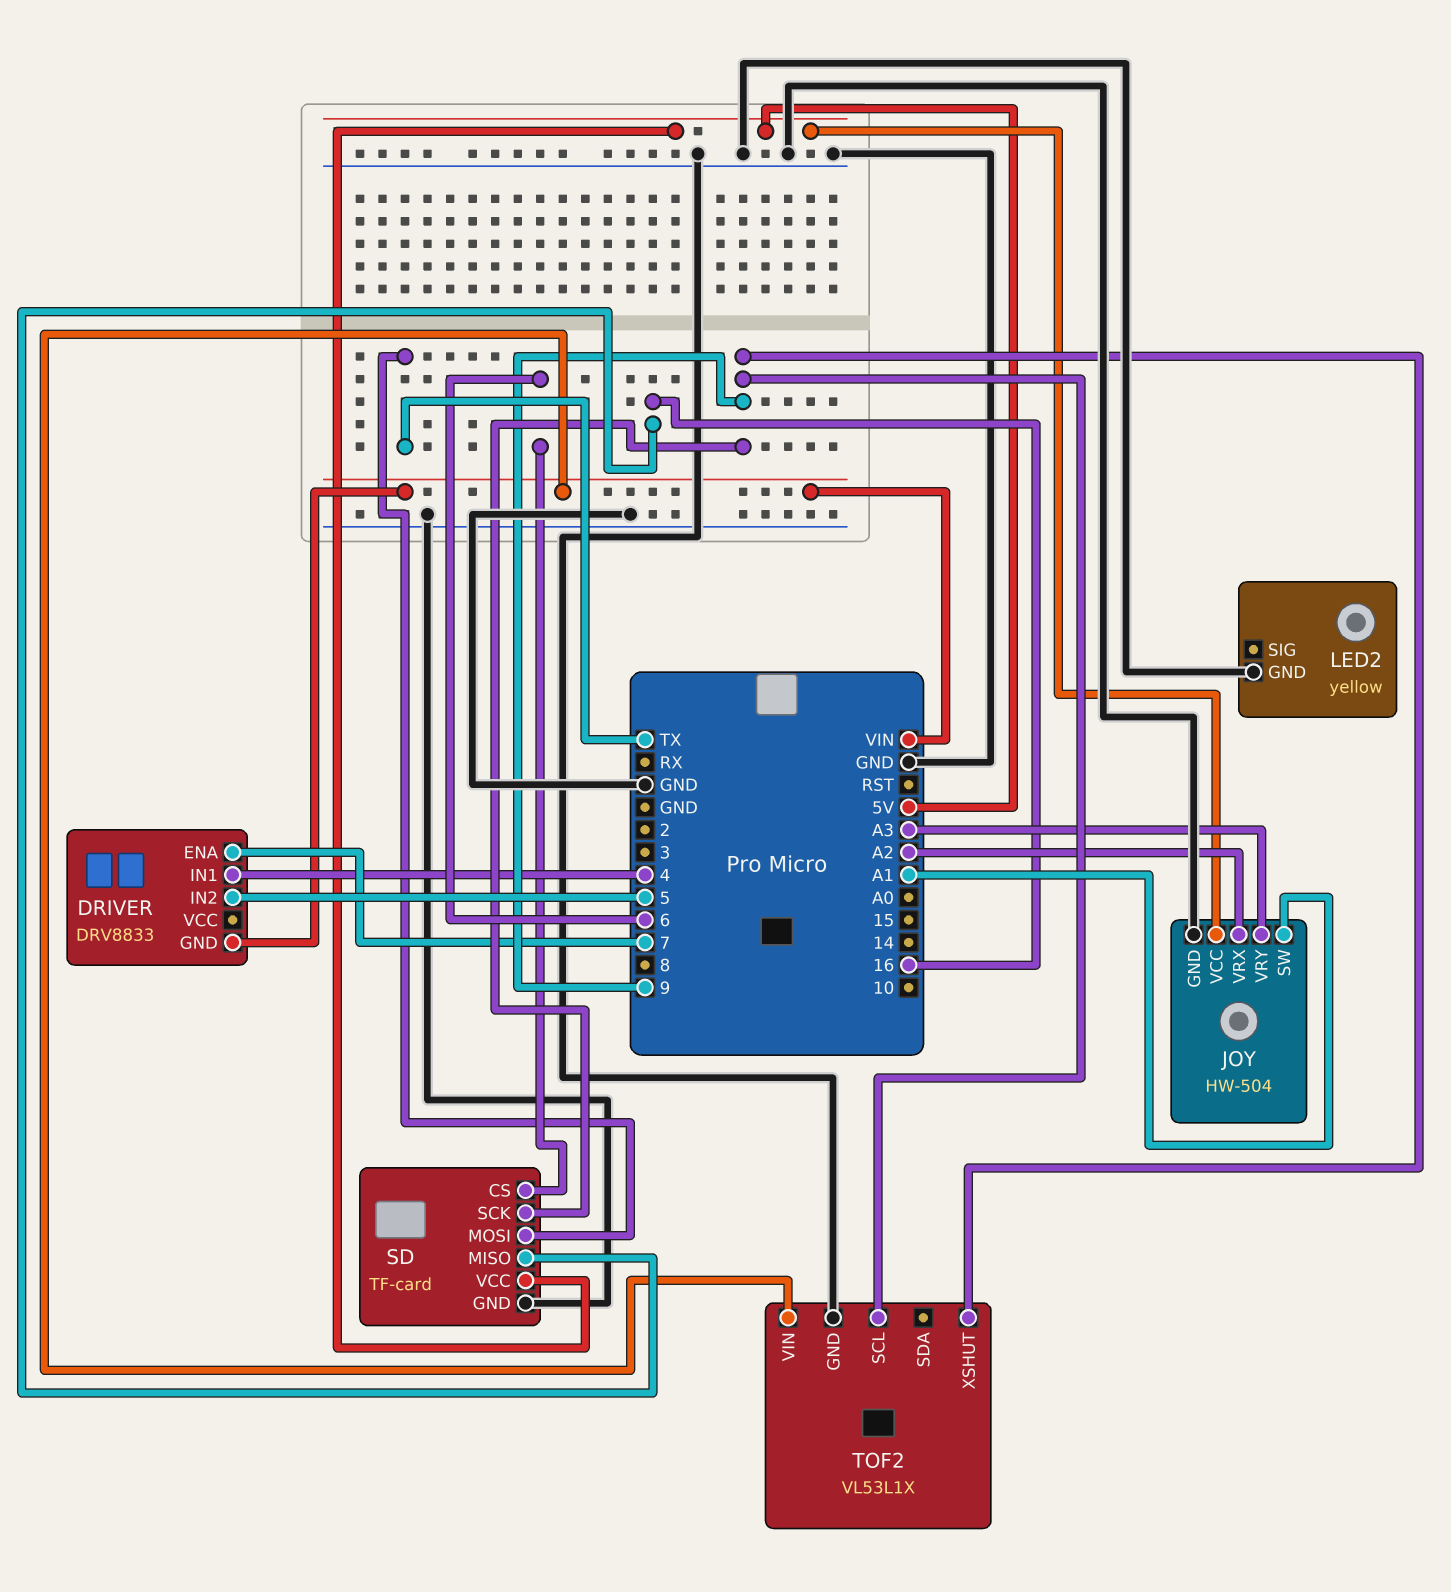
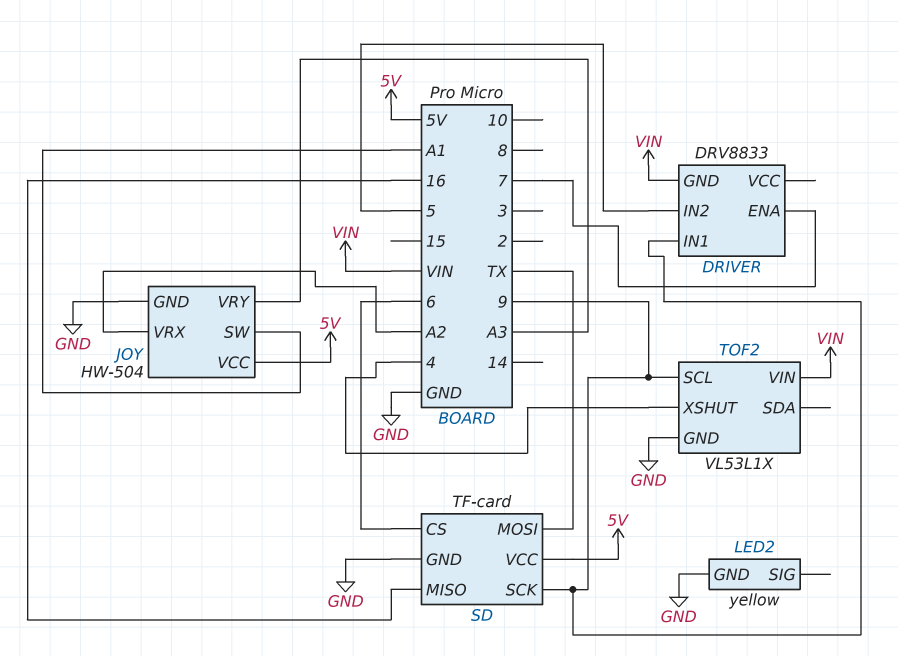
DRIVER pin IN1: 4 -> 9
TOF2 pin XSHUT: 9 -> 4

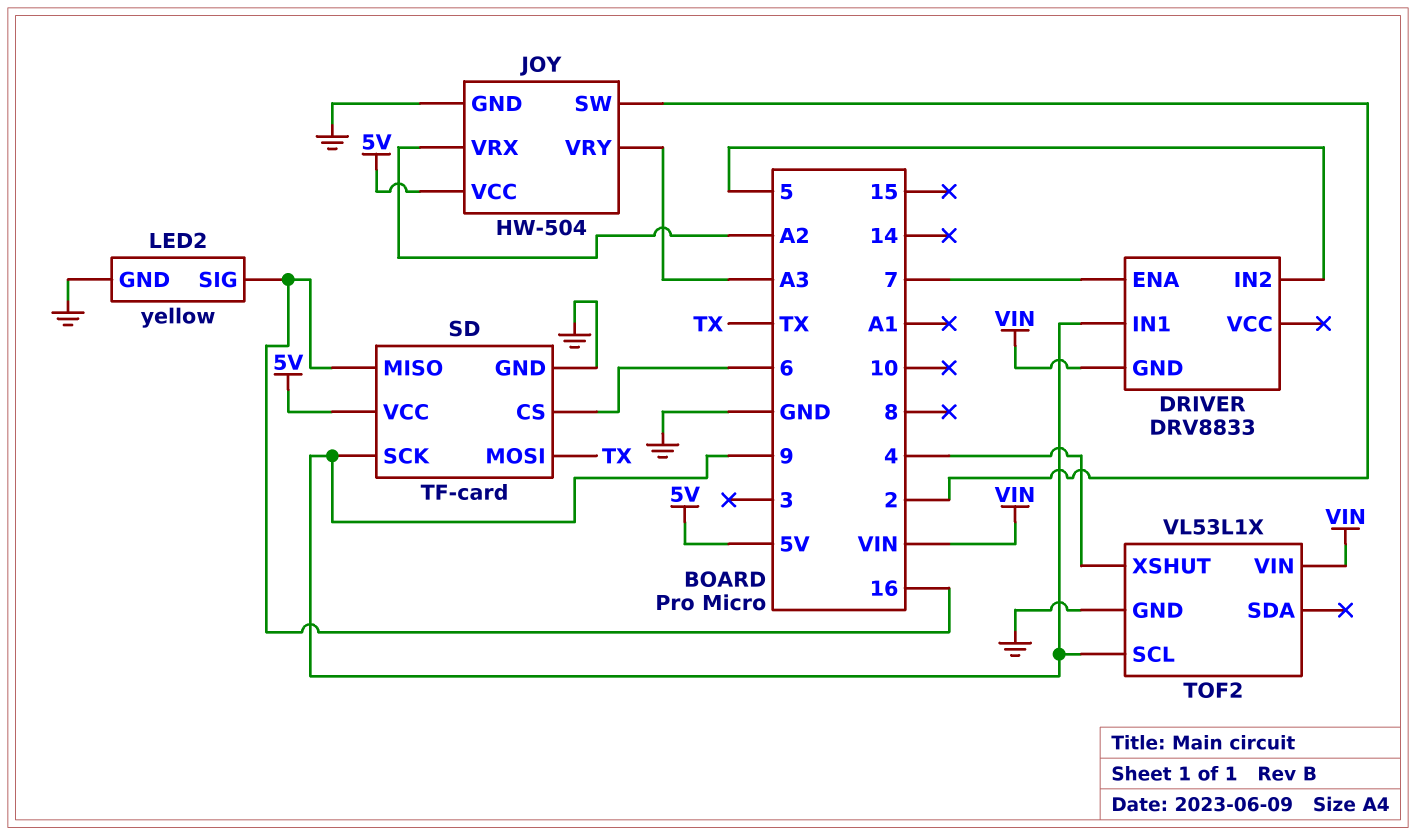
JOY pin SW: A1 -> 2
LED2 pin SIG: none -> 16

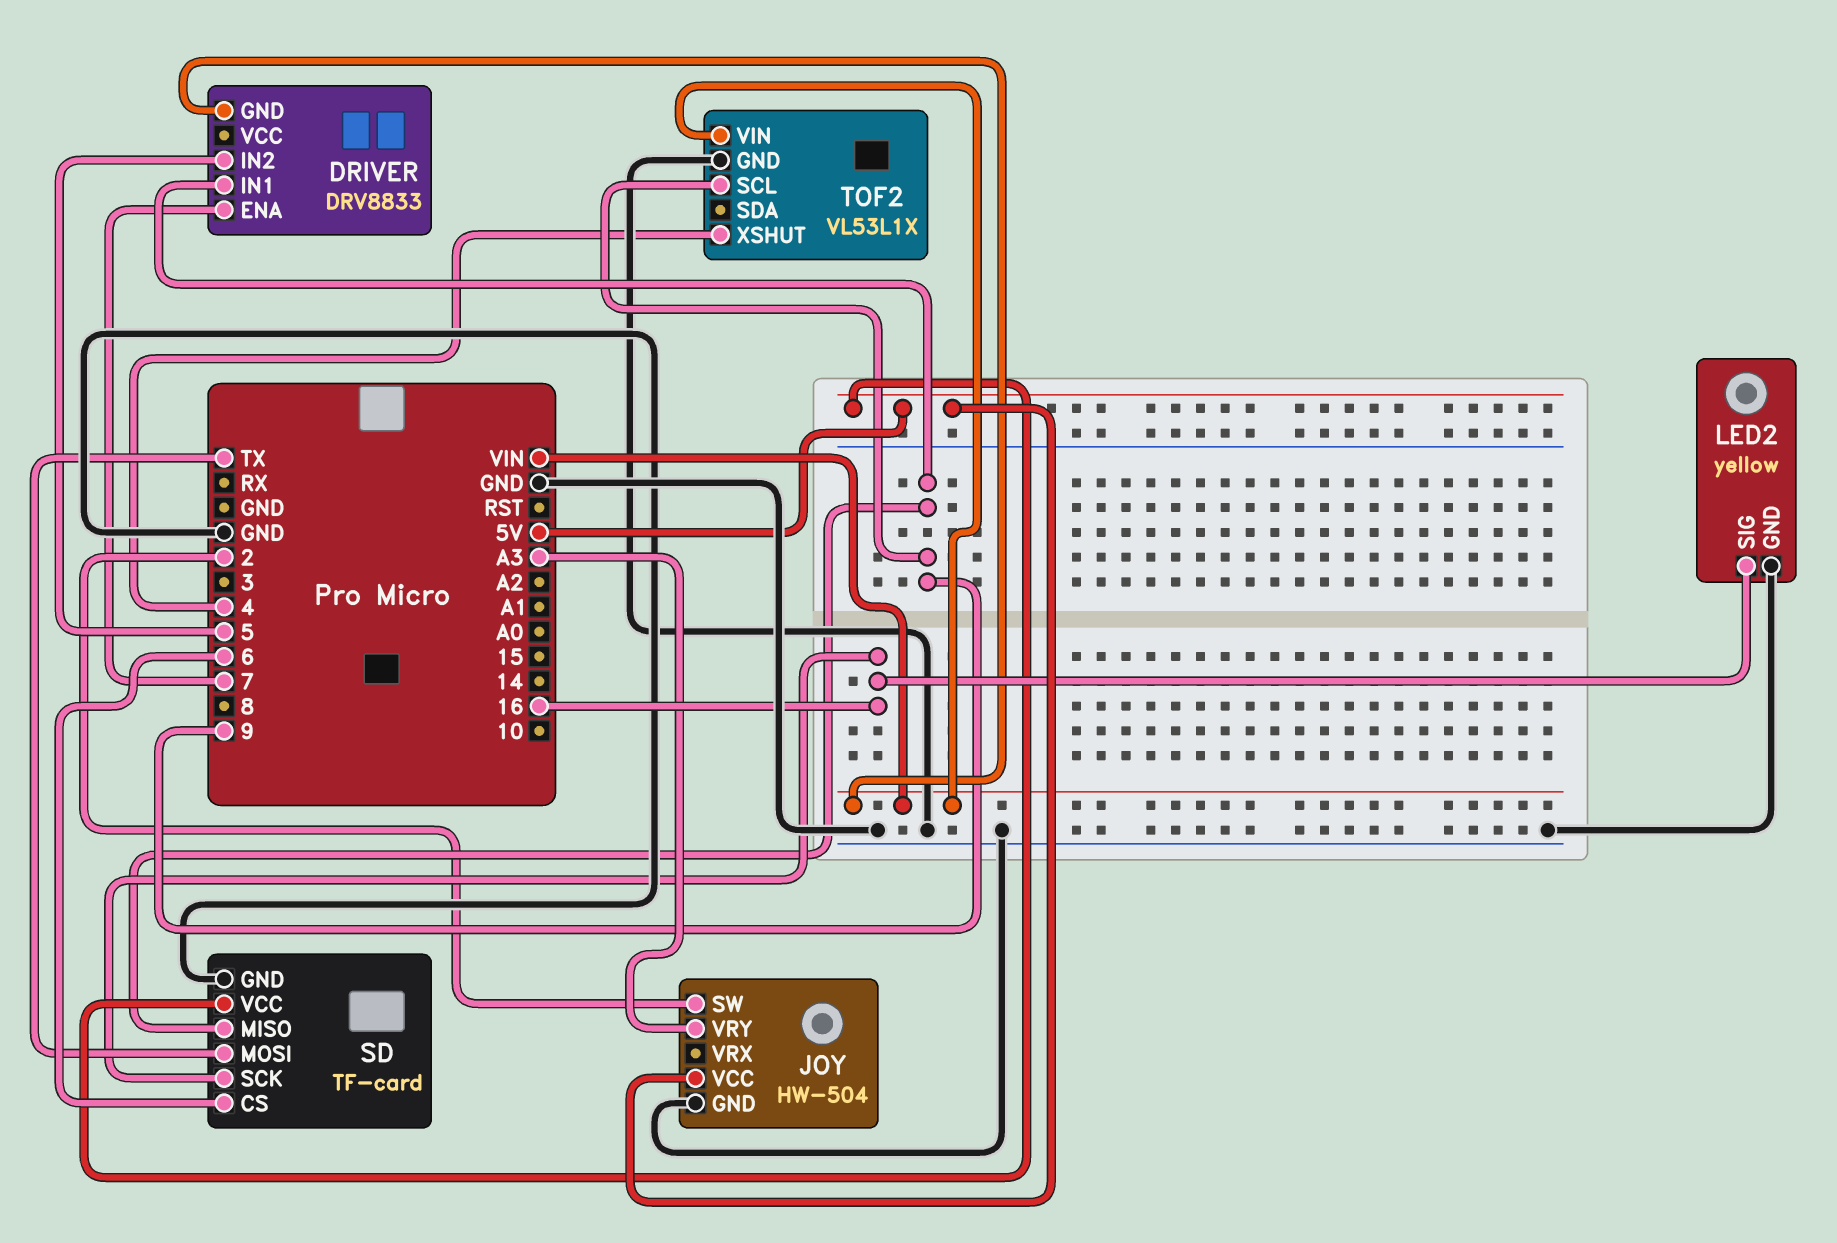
JOY pin VRX: A2 -> none
SD pin MISO: 16 -> 9
SD pin SCK: 9 -> 16

